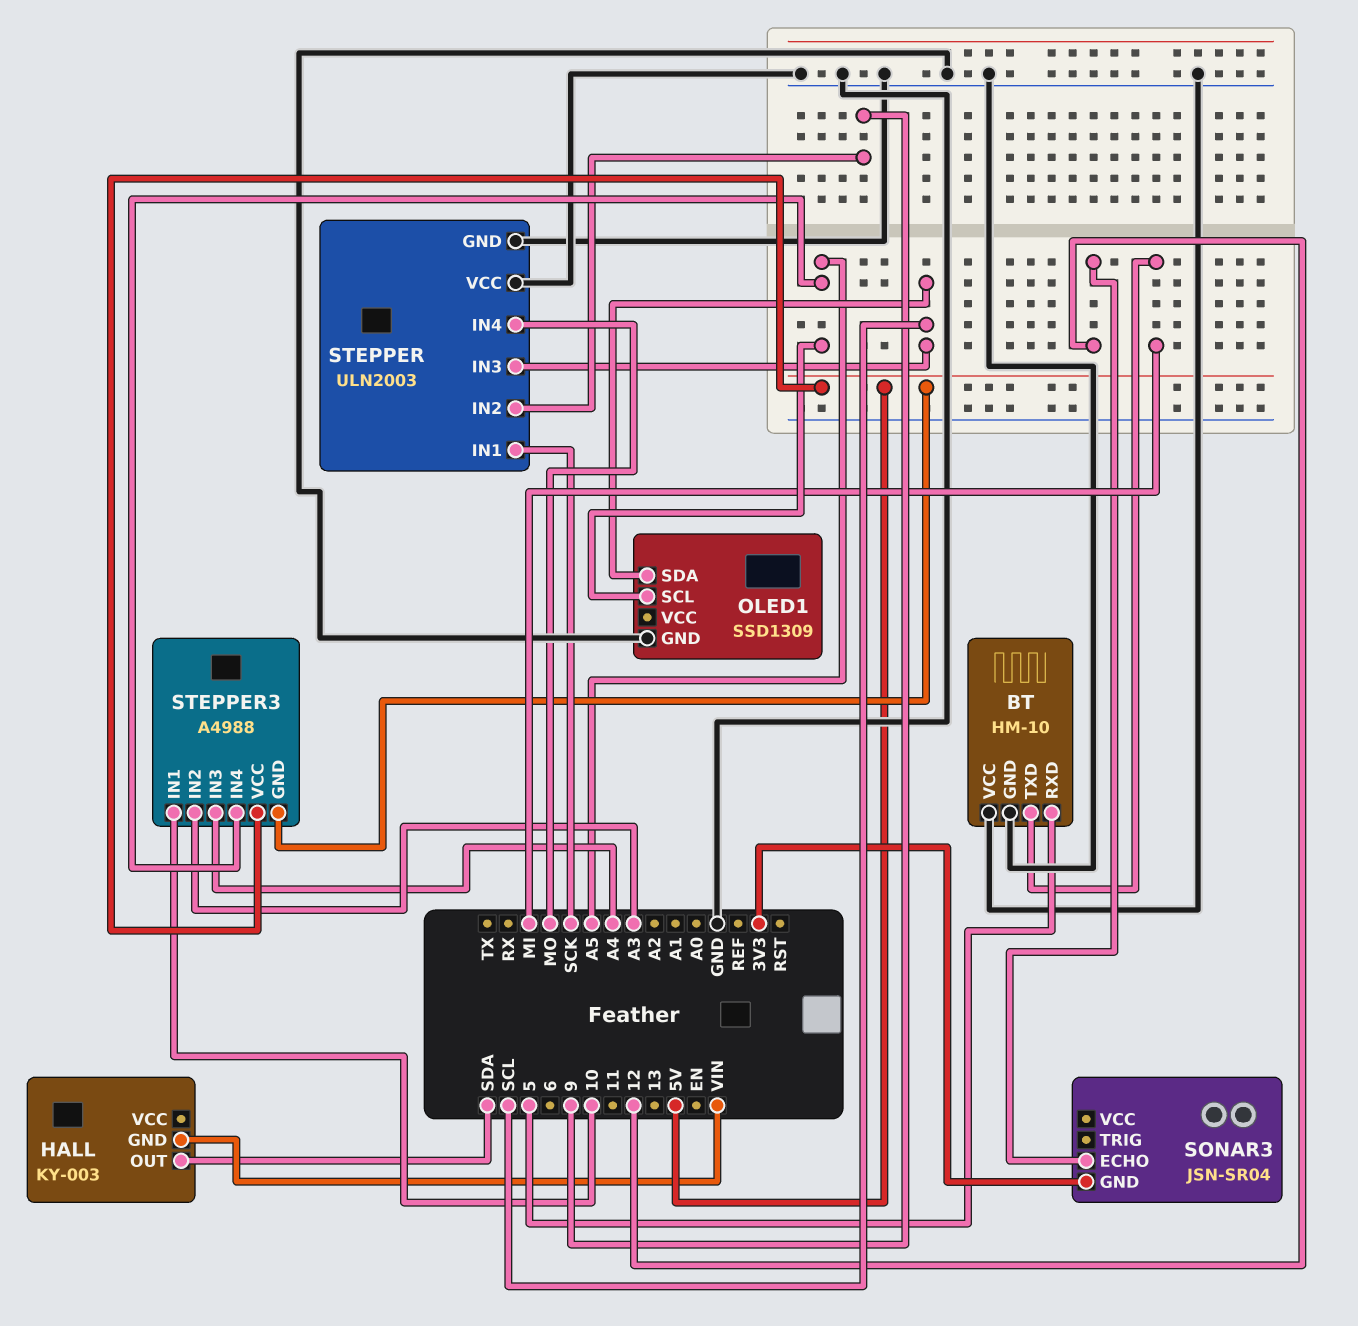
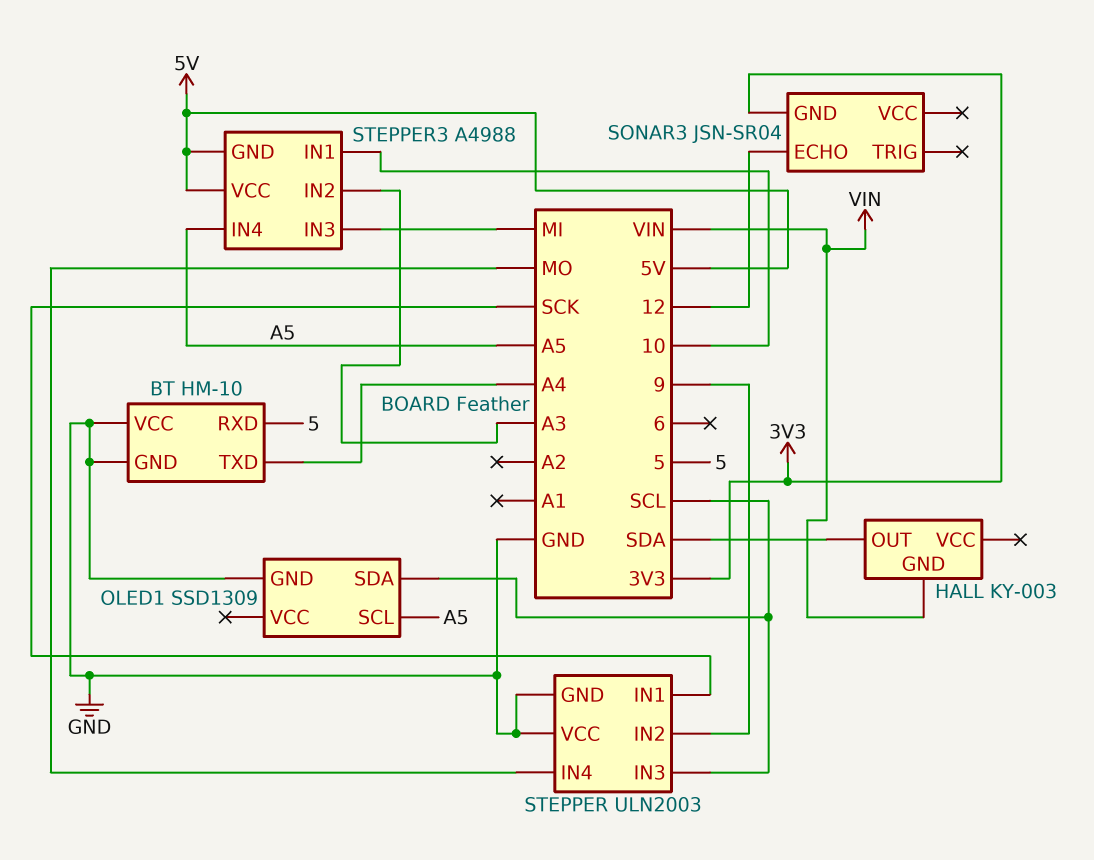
BT pin TXD: MI -> A4
STEPPER3 pin IN3: A4 -> MI

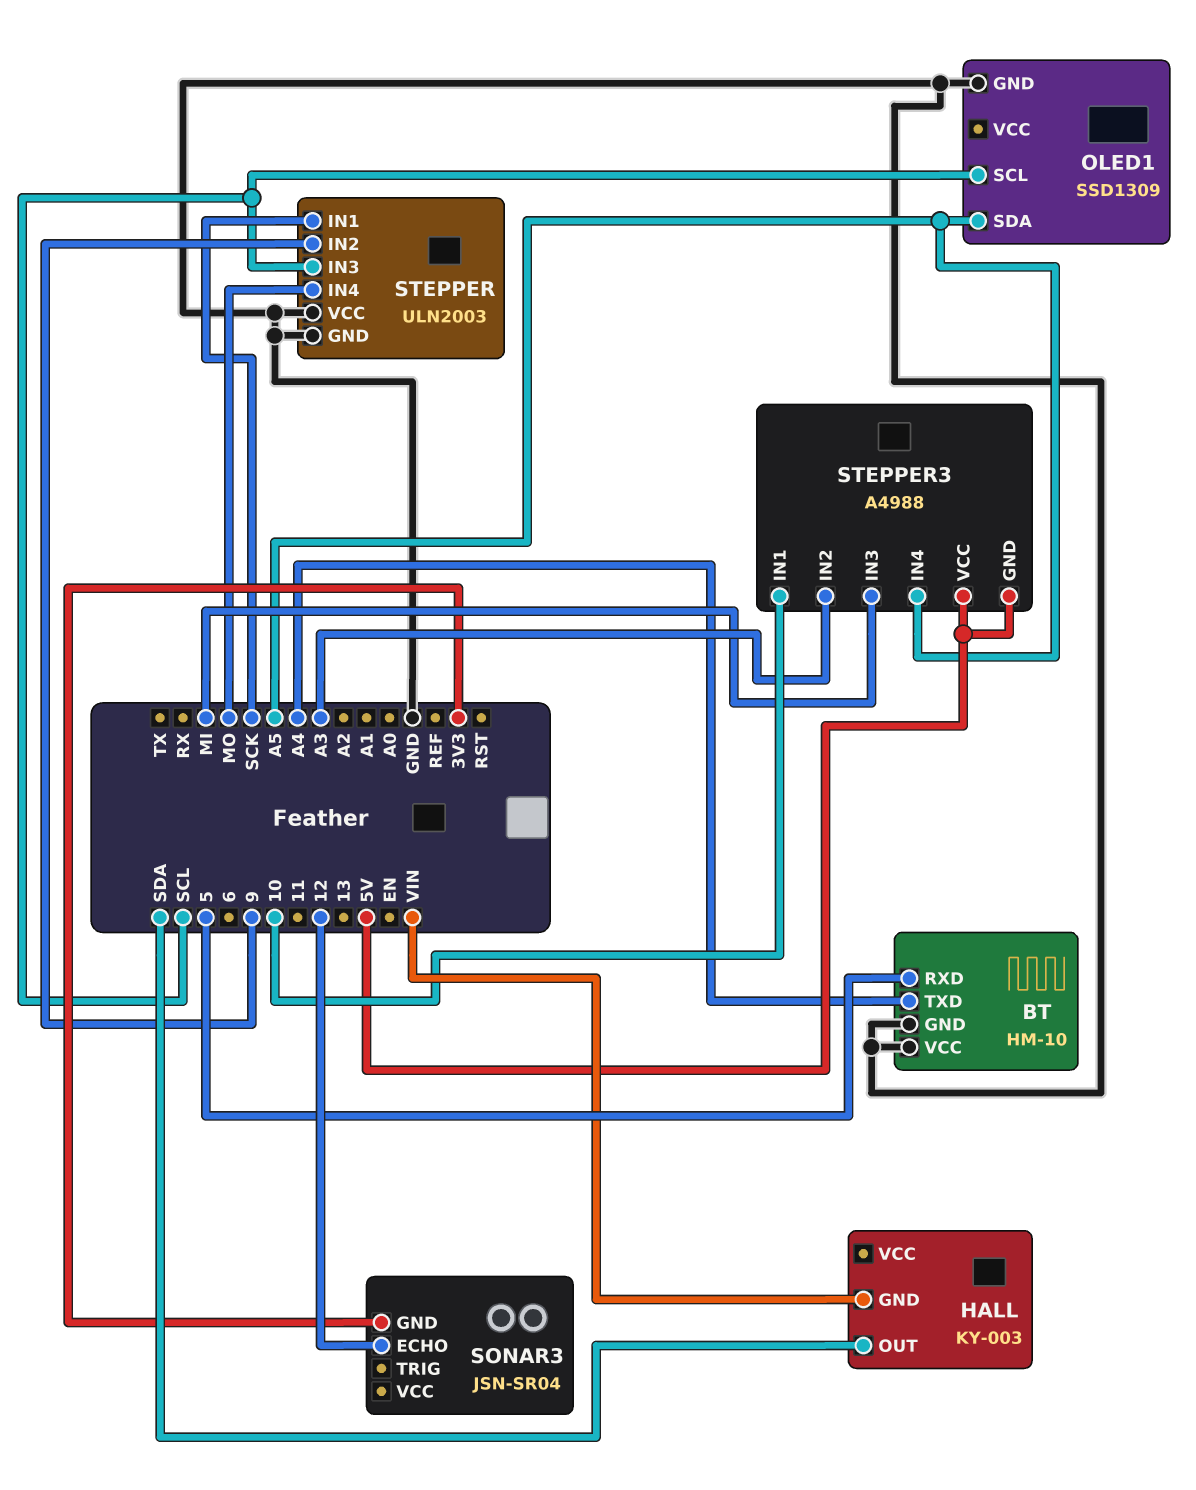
OLED1 pin SCL: A5 -> SCL
OLED1 pin SDA: SCL -> A5

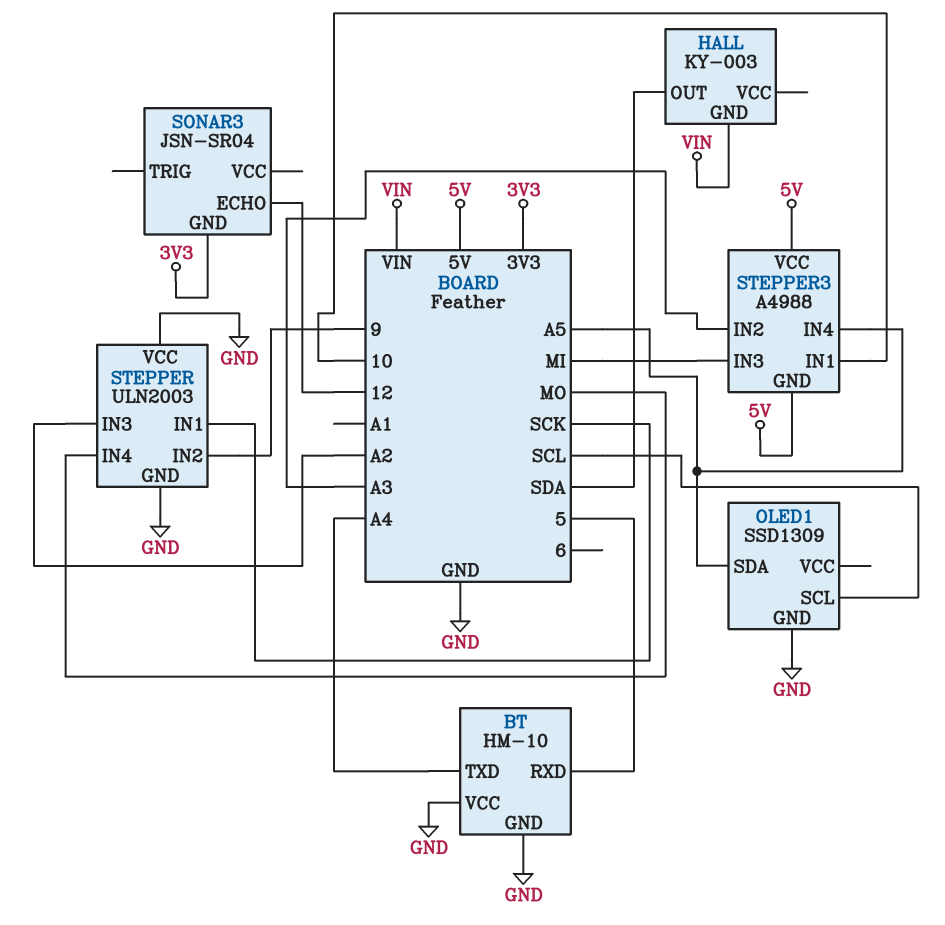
STEPPER pin IN3: SCL -> A2

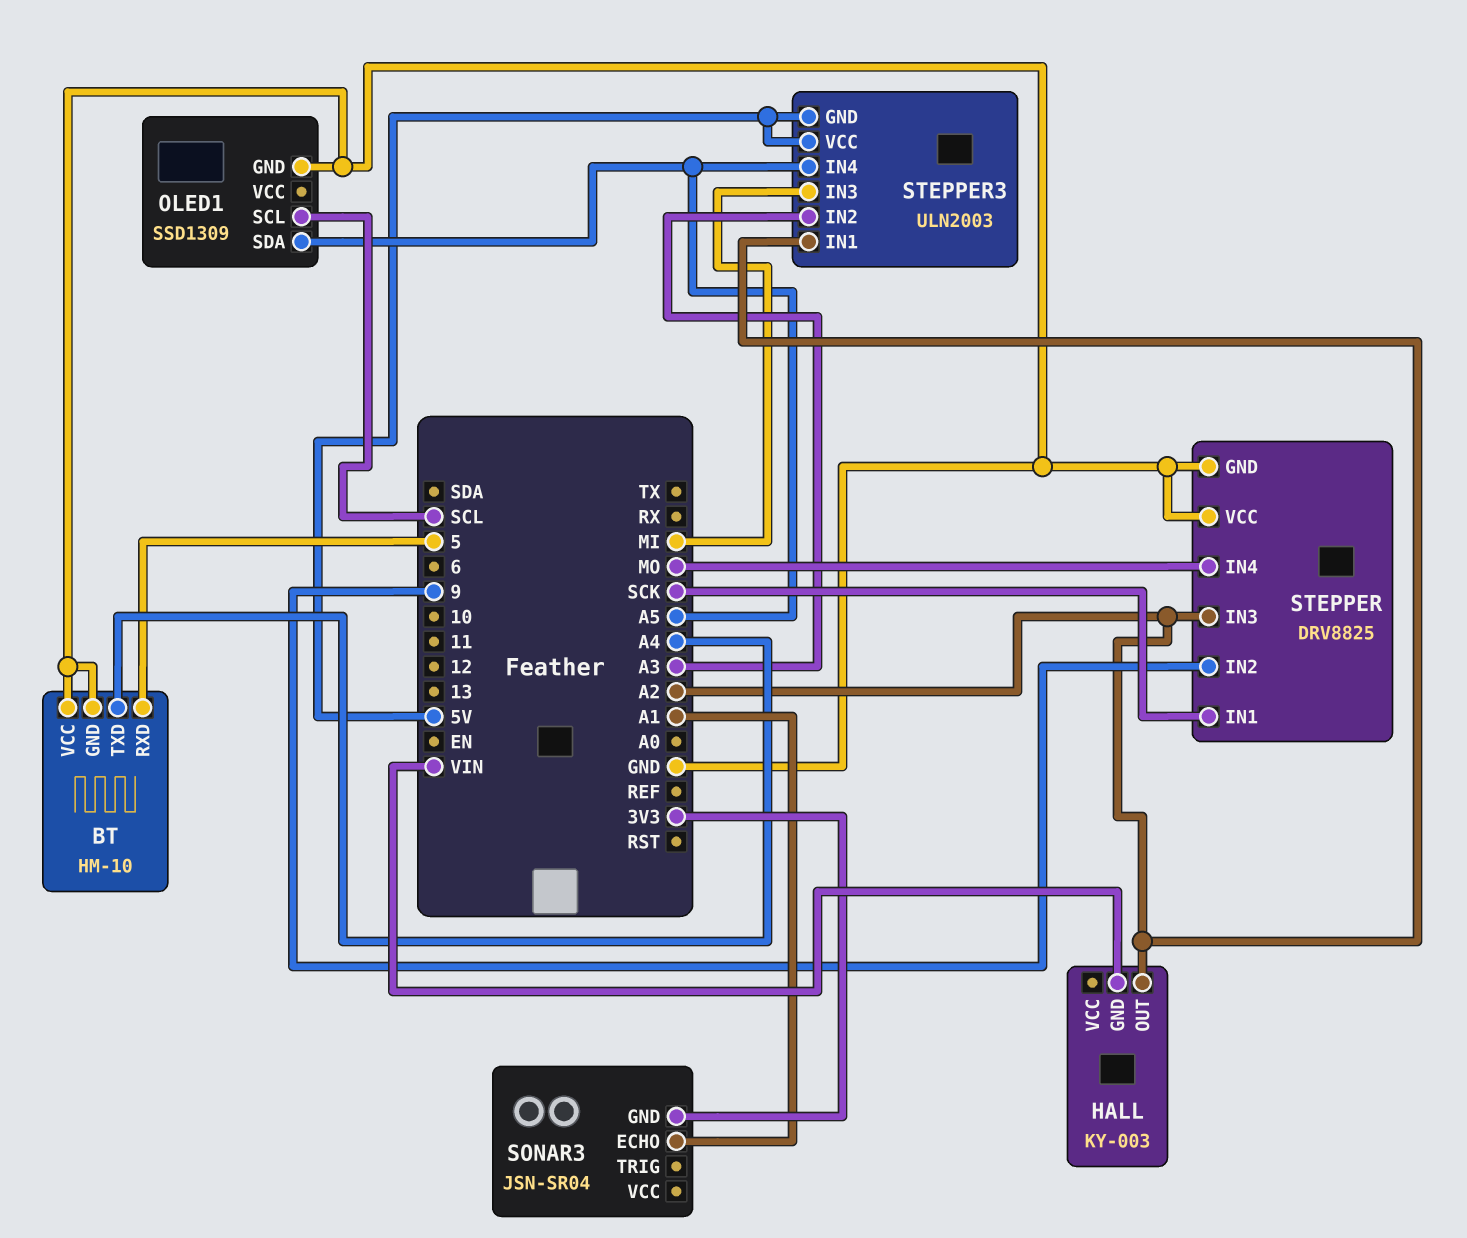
HALL pin OUT: SDA -> A2
SONAR3 pin ECHO: 12 -> A1
STEPPER: ULN2003 -> DRV8825
STEPPER3: A4988 -> ULN2003
STEPPER3 pin IN1: 10 -> A2

